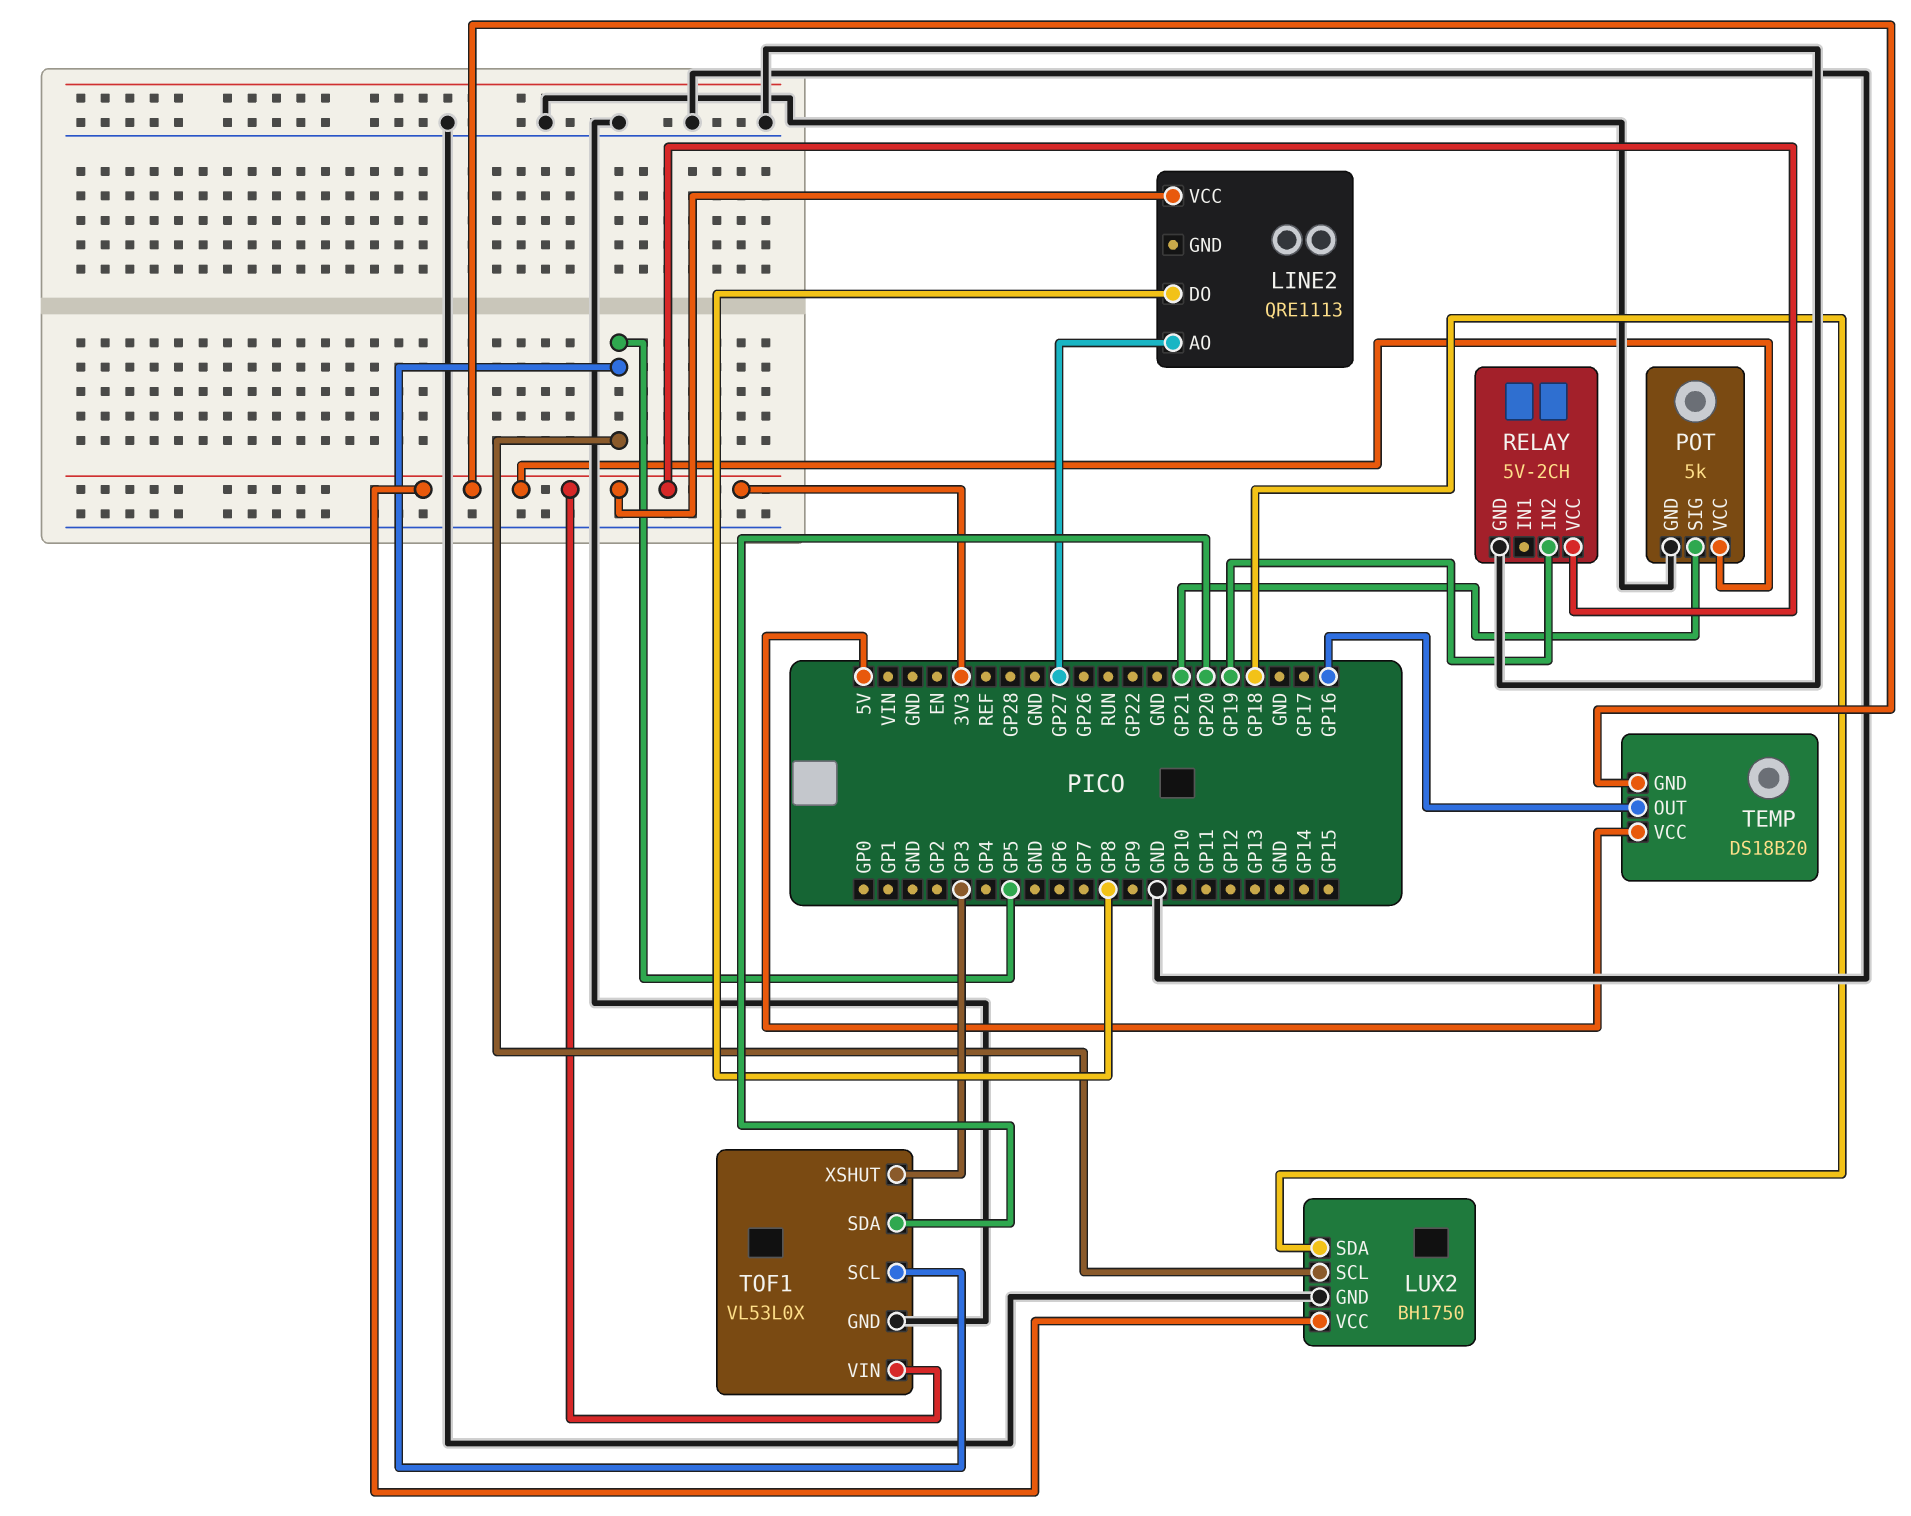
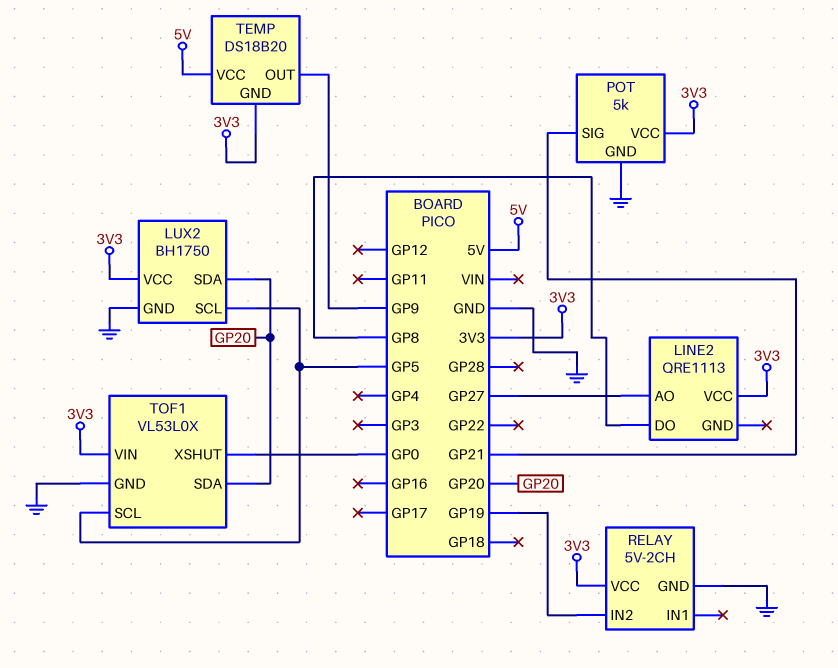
LUX2 pin SDA: GP18 -> GP20
TEMP pin OUT: GP16 -> GP9
TOF1 pin XSHUT: GP3 -> GP0

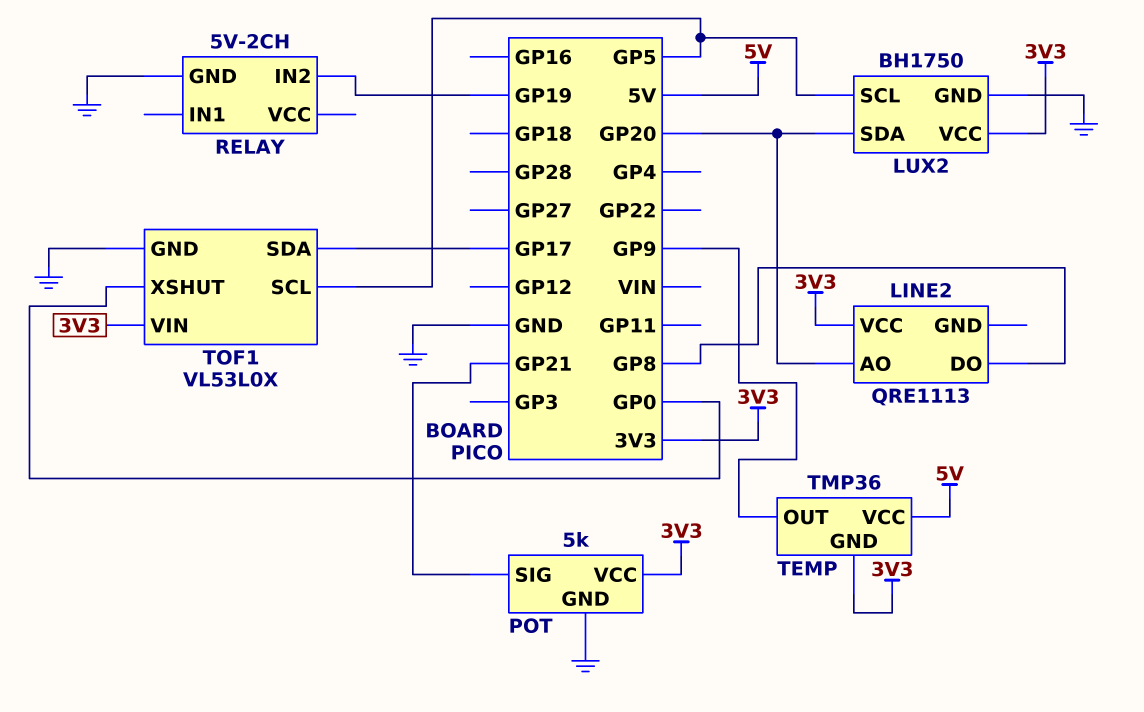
LINE2 pin AO: GP27 -> GP20
RELAY pin VCC: 3V3 -> none
TEMP: DS18B20 -> TMP36
TOF1 pin SDA: GP20 -> GP17

